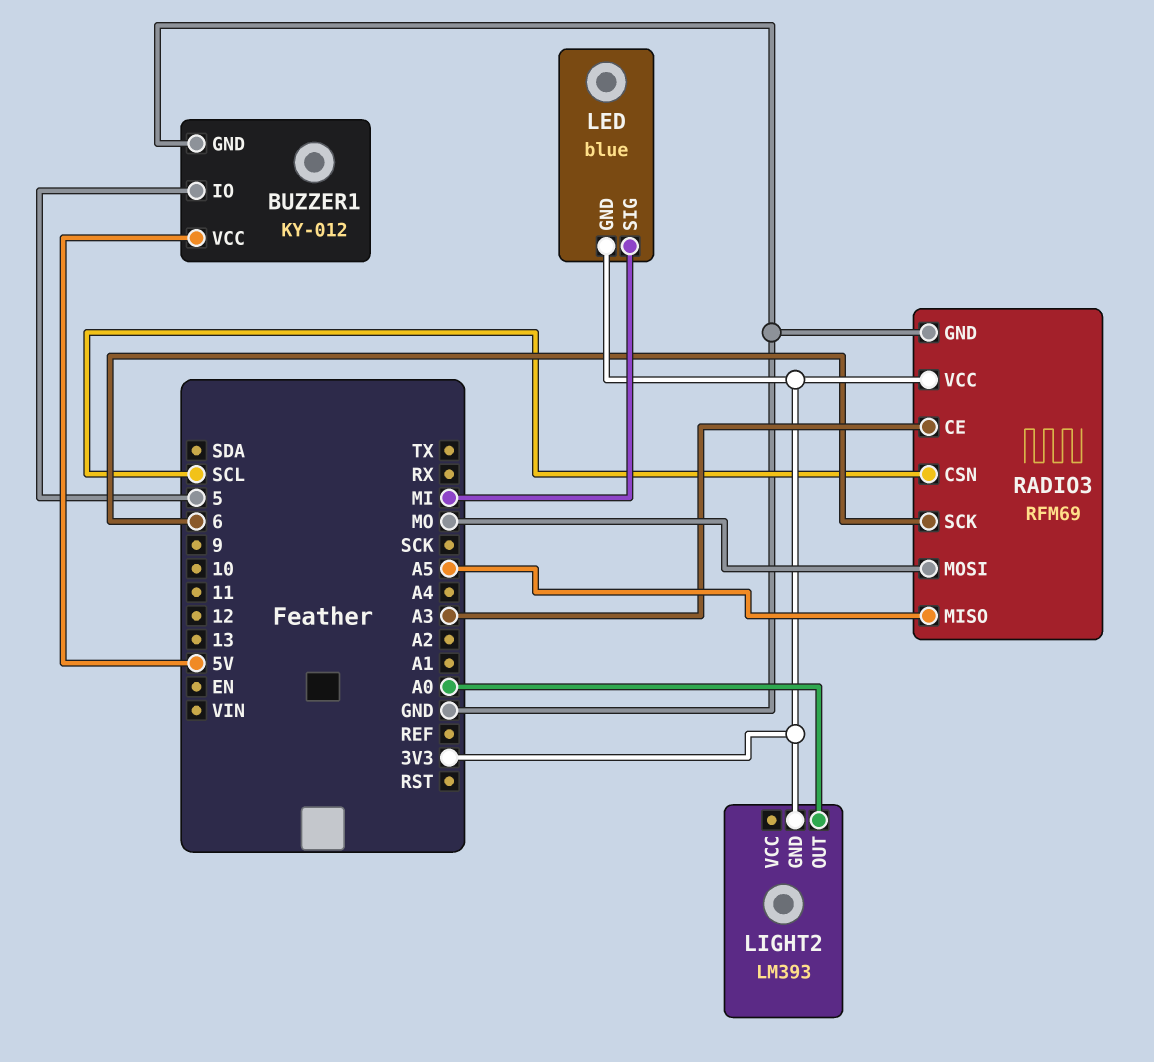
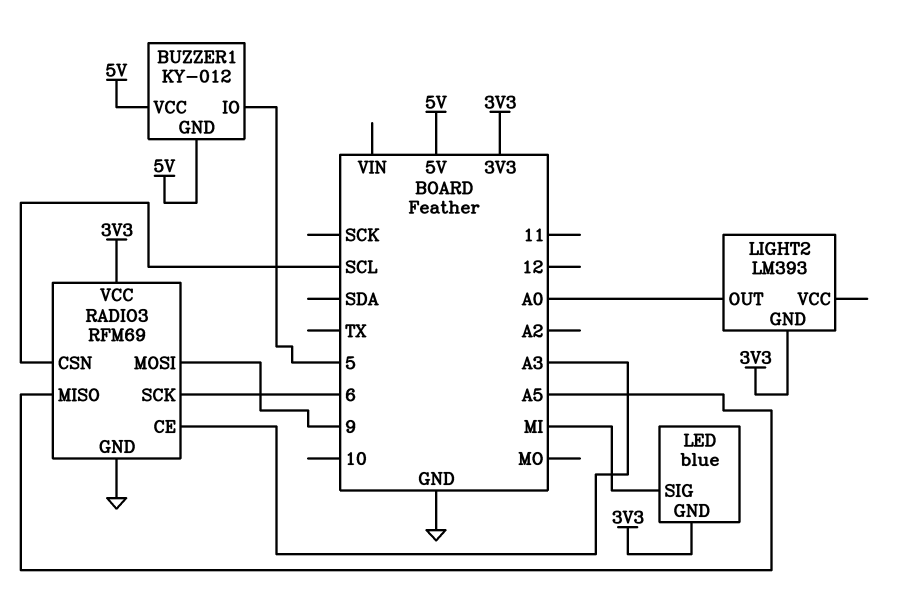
BUZZER1 pin GND: GND -> 5V
RADIO3 pin MOSI: MO -> 9

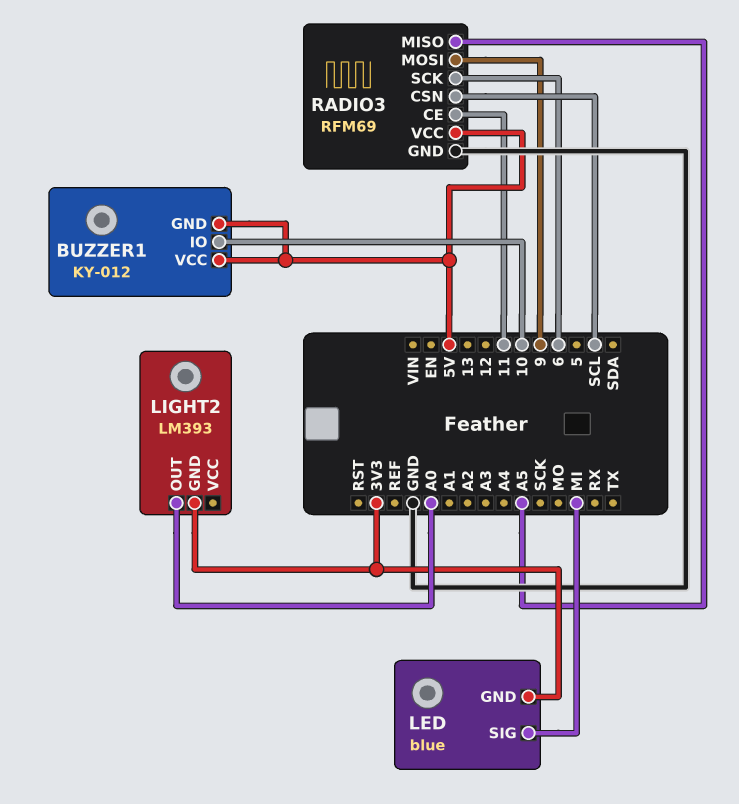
BUZZER1 pin IO: 5 -> 10
RADIO3 pin CE: A3 -> 11
RADIO3 pin VCC: 3V3 -> 5V

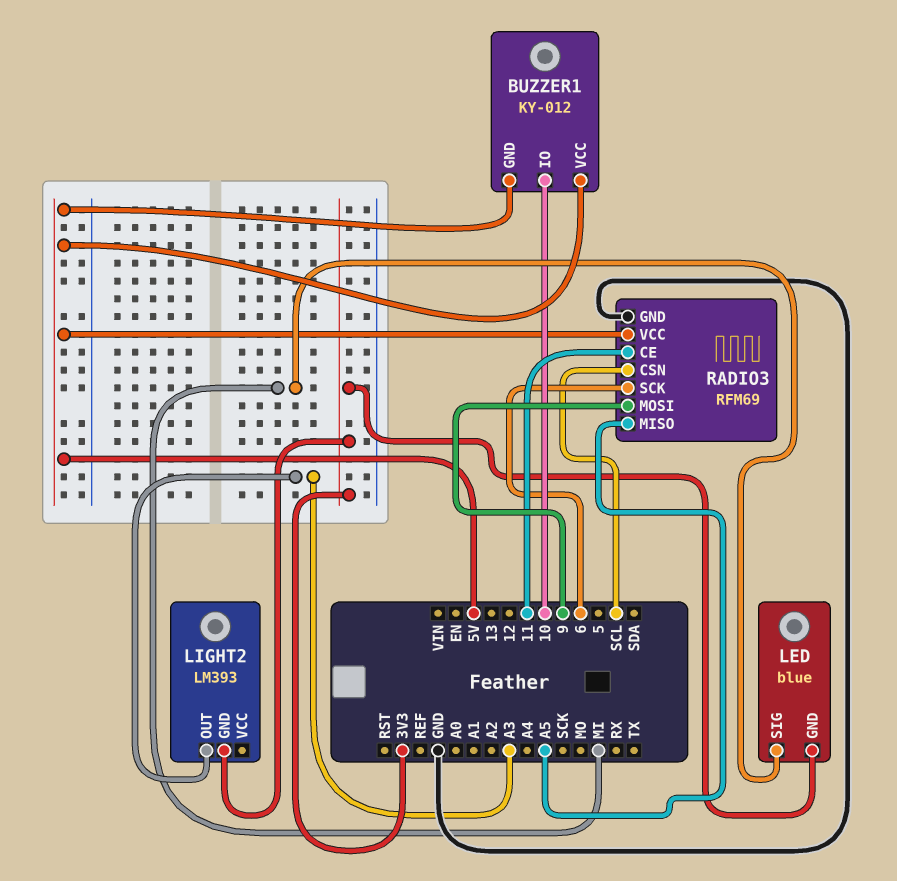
LIGHT2 pin OUT: A0 -> A3

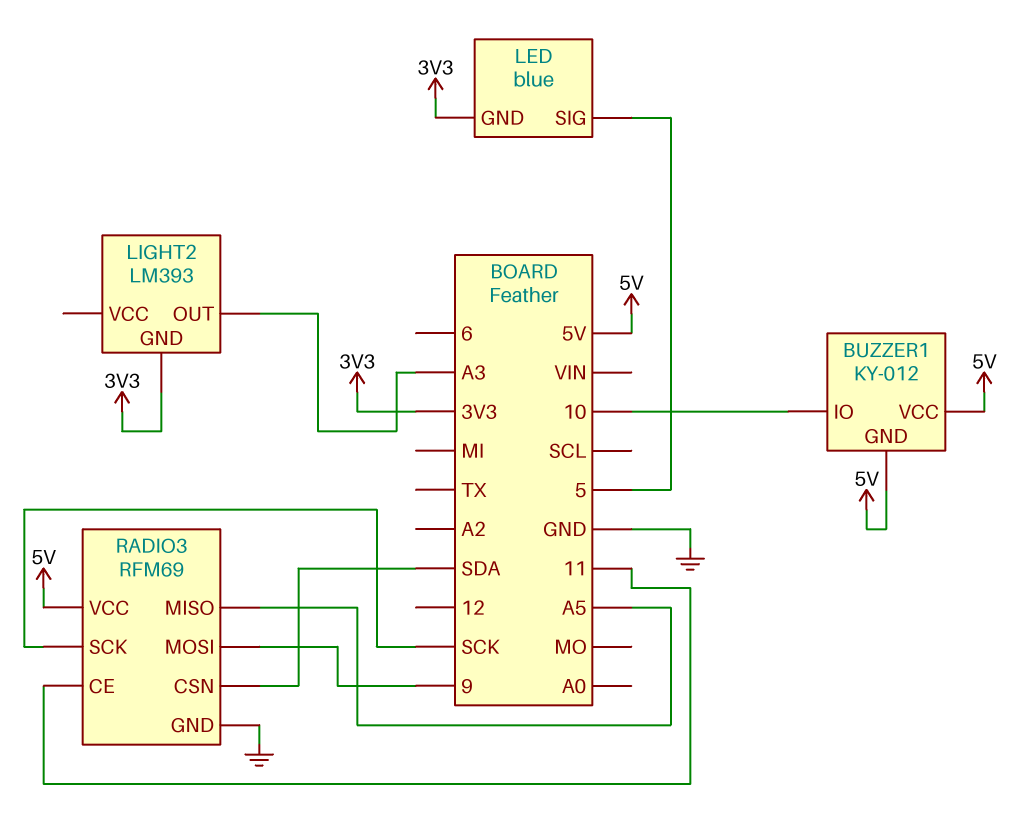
LED pin SIG: MI -> 5
RADIO3 pin CSN: SCL -> SDA
RADIO3 pin SCK: 6 -> SCK

